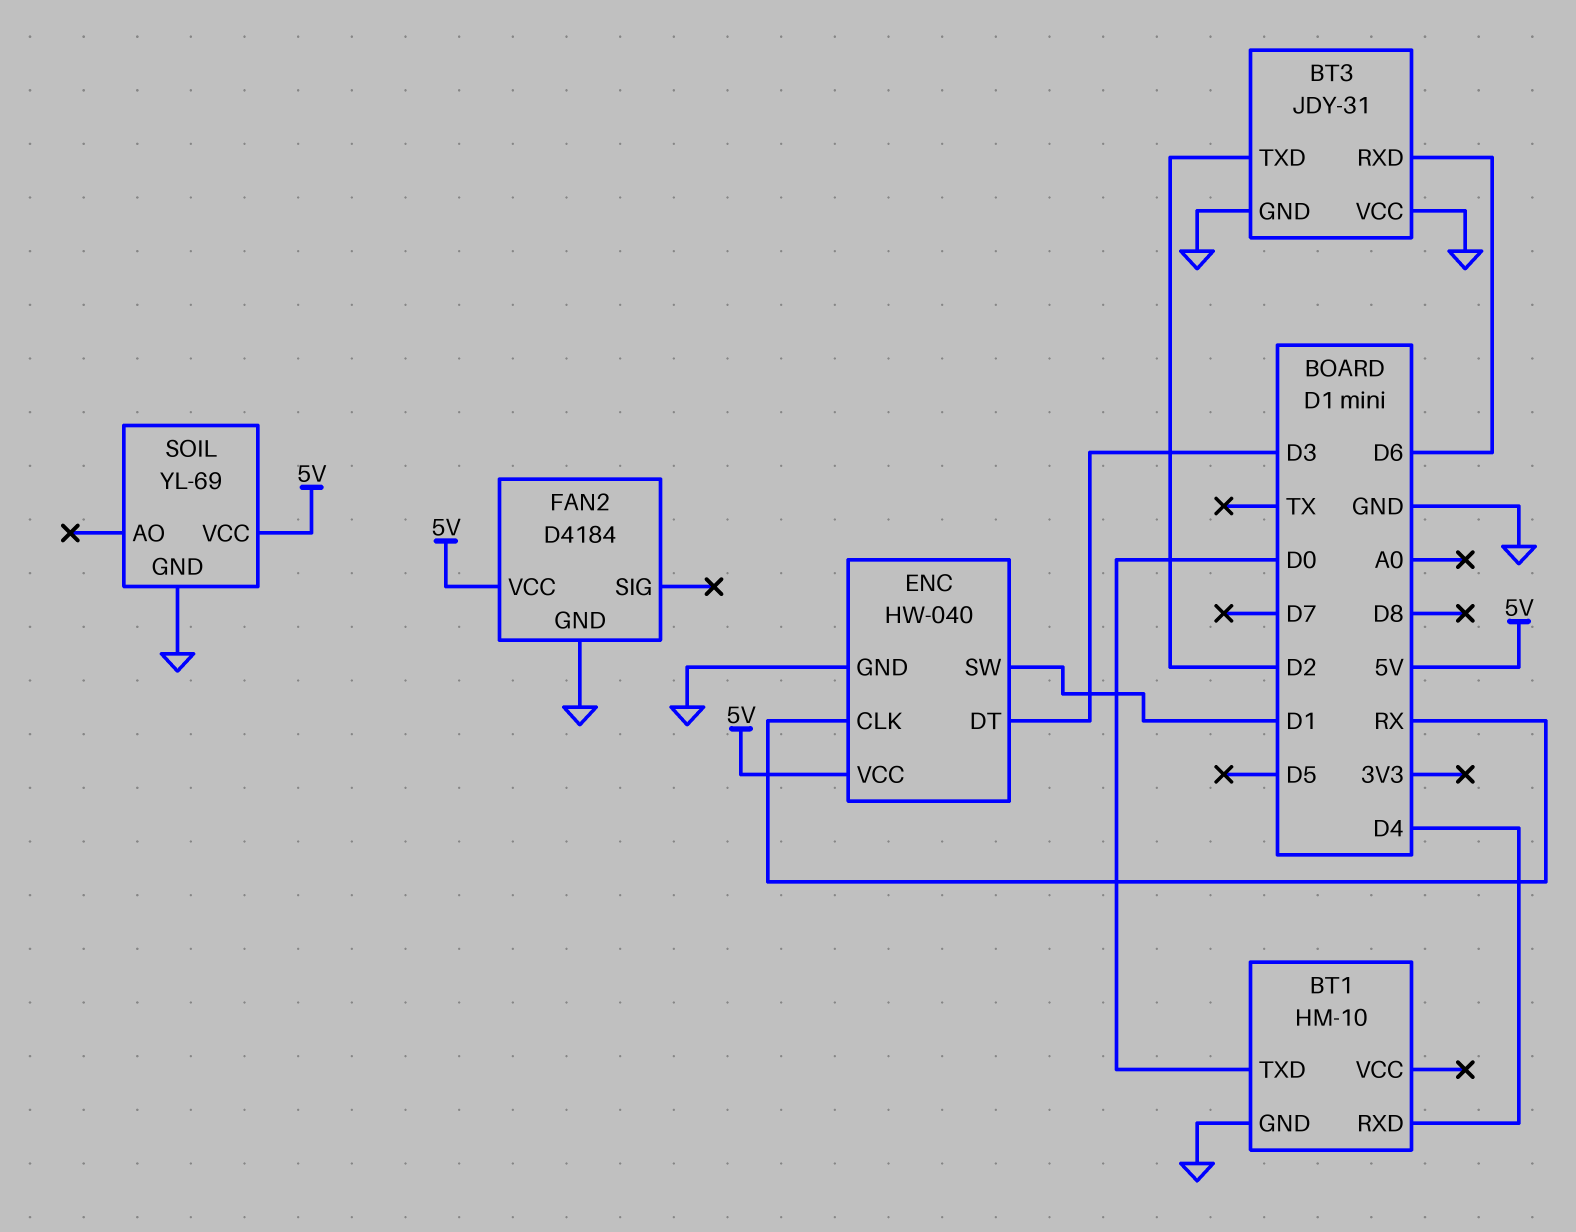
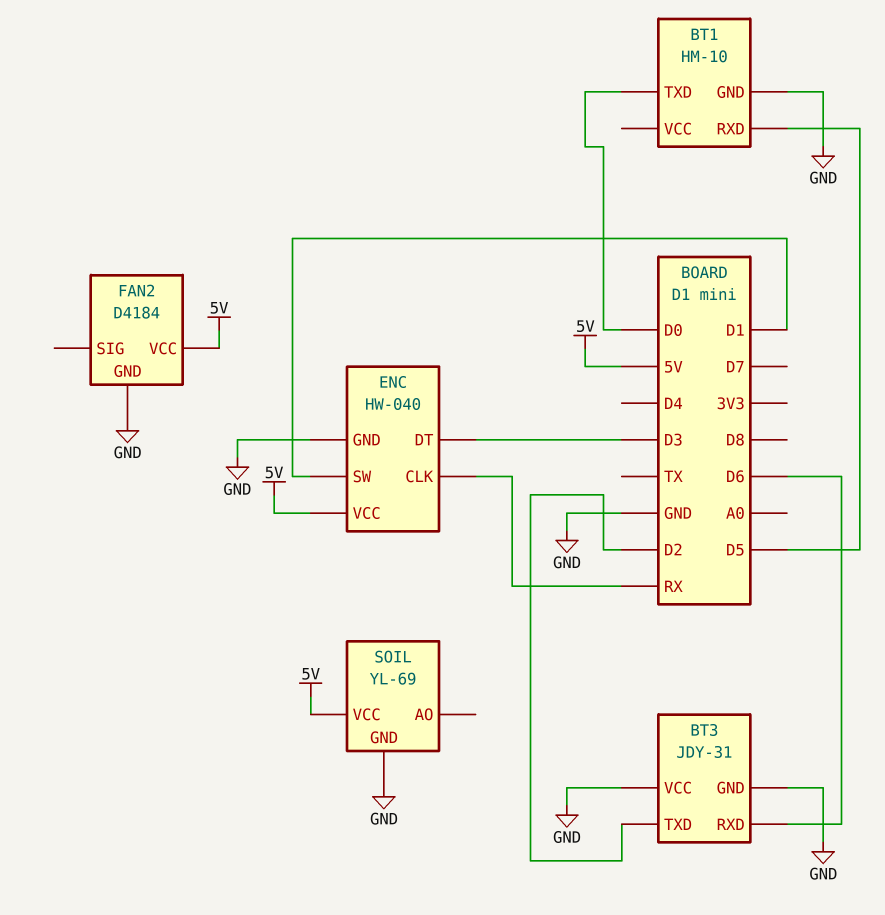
BT1 pin RXD: D4 -> D5

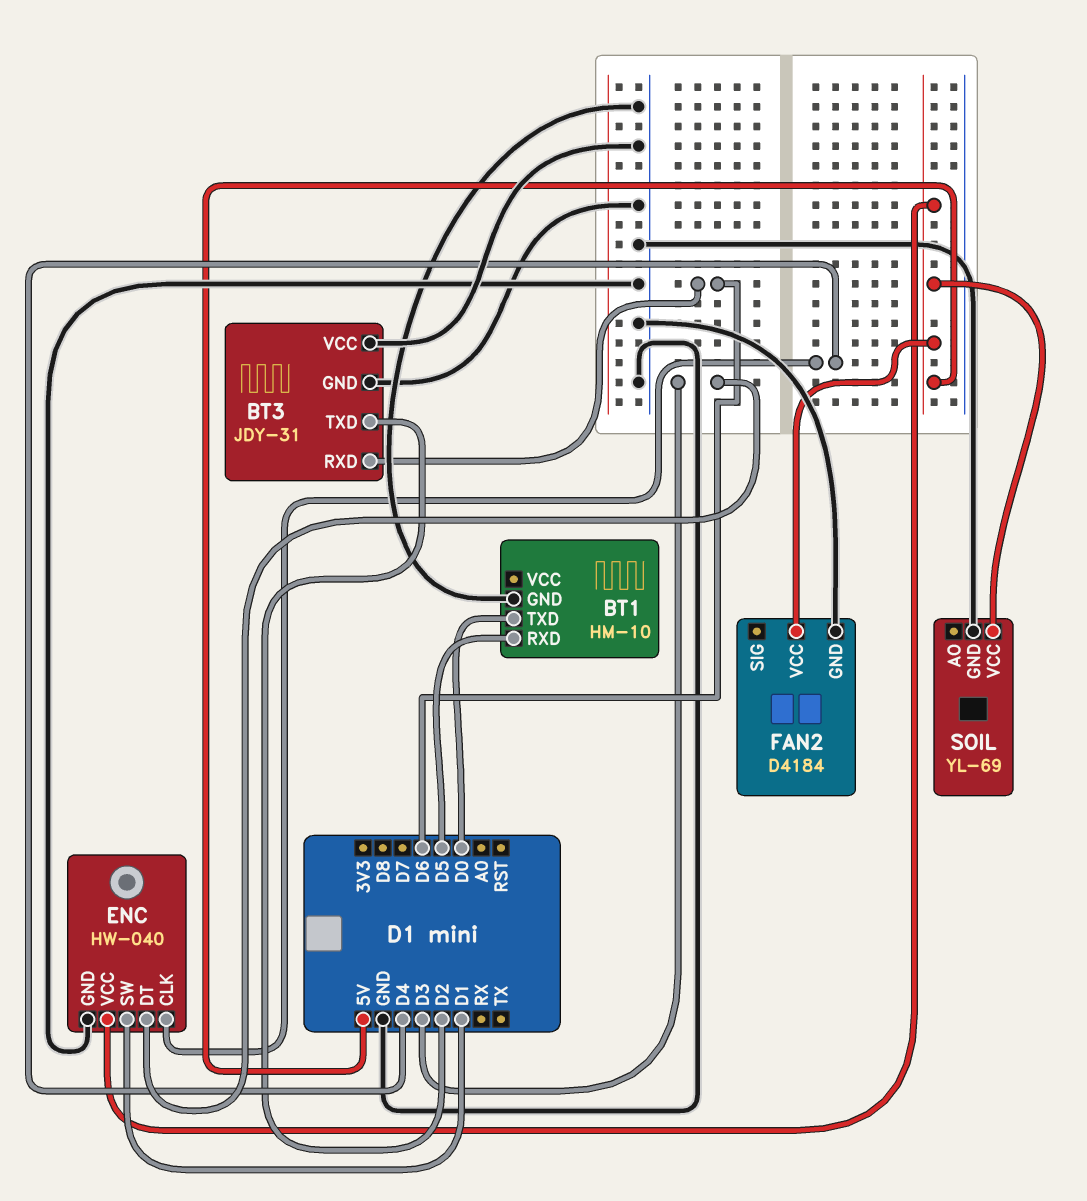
ENC pin CLK: RX -> D4

